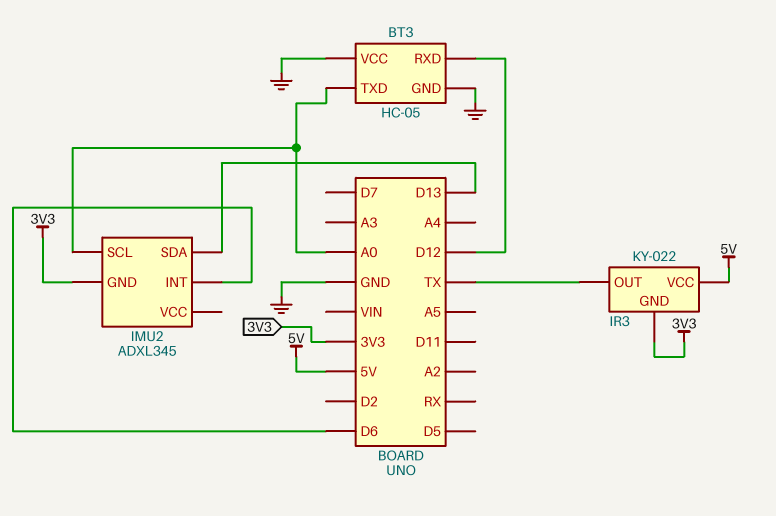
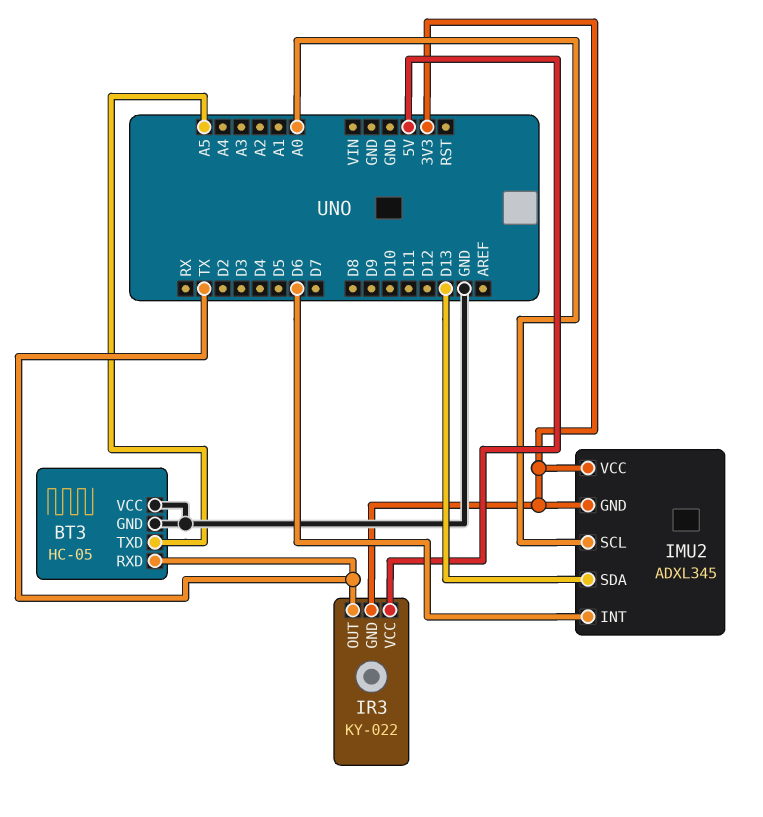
BT3 pin RXD: D12 -> TX
BT3 pin TXD: A0 -> A5
IMU2 pin VCC: none -> 3V3

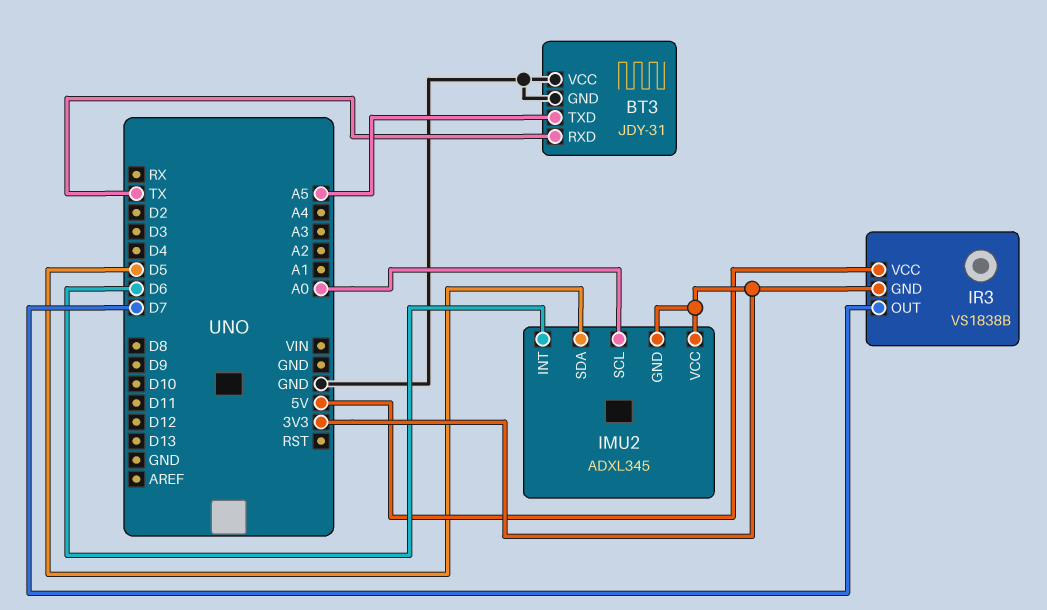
BT3: HC-05 -> JDY-31
IMU2 pin SDA: D13 -> D5
IR3: KY-022 -> VS1838B
IR3 pin OUT: TX -> D7

